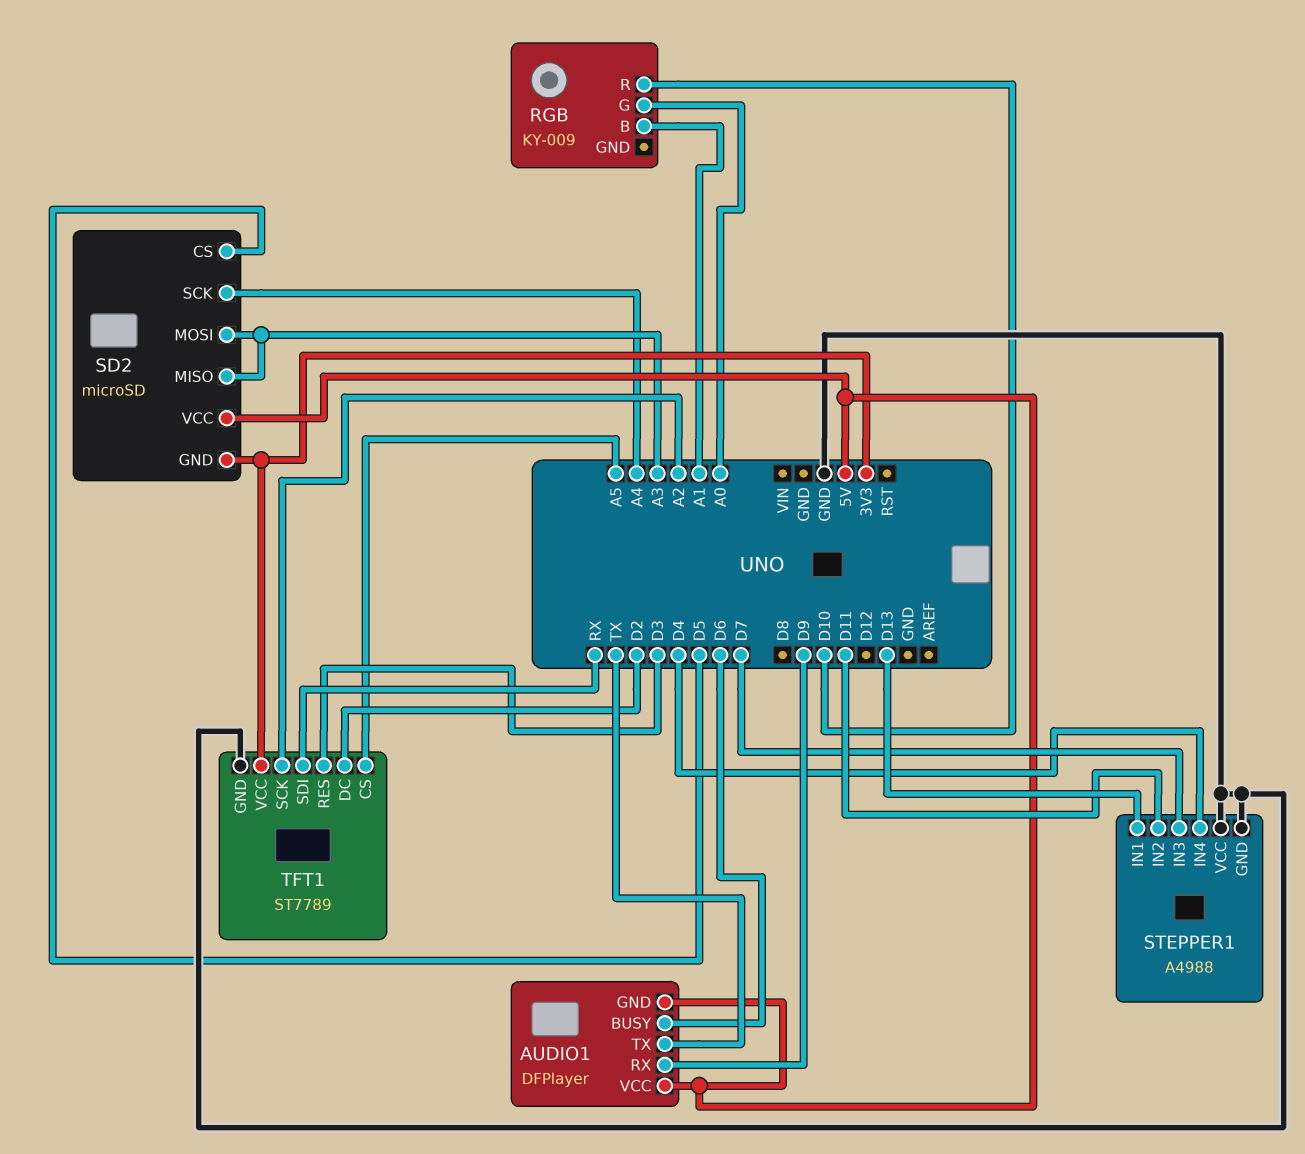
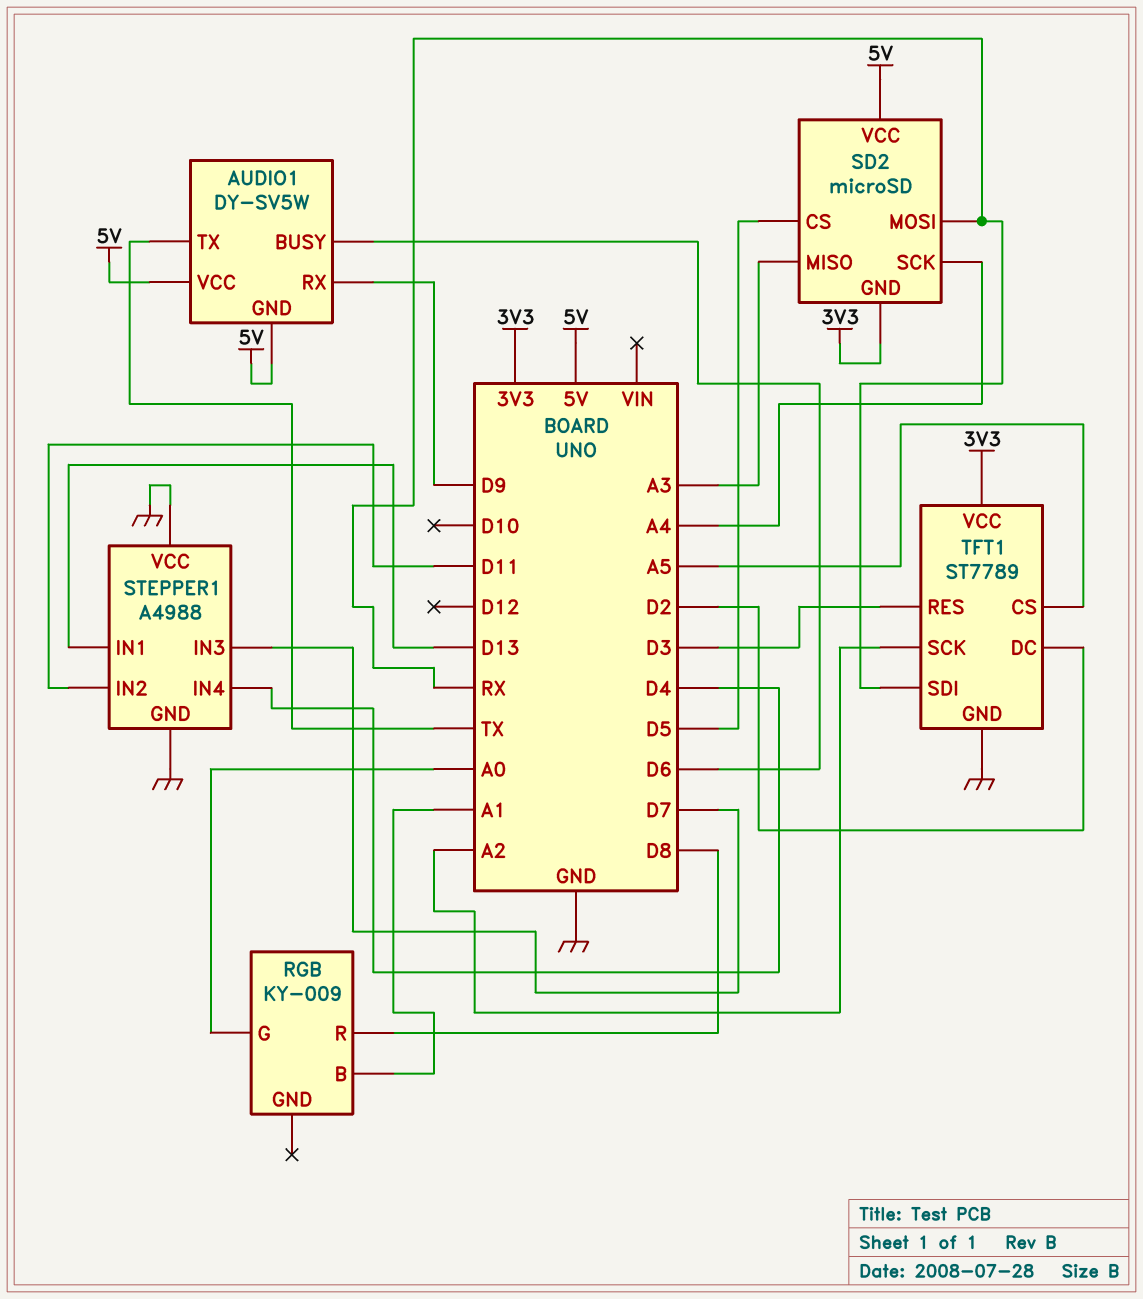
AUDIO1: DFPlayer -> DY-SV5W
RGB pin R: D10 -> D8
SD2 pin MOSI: A3 -> RX

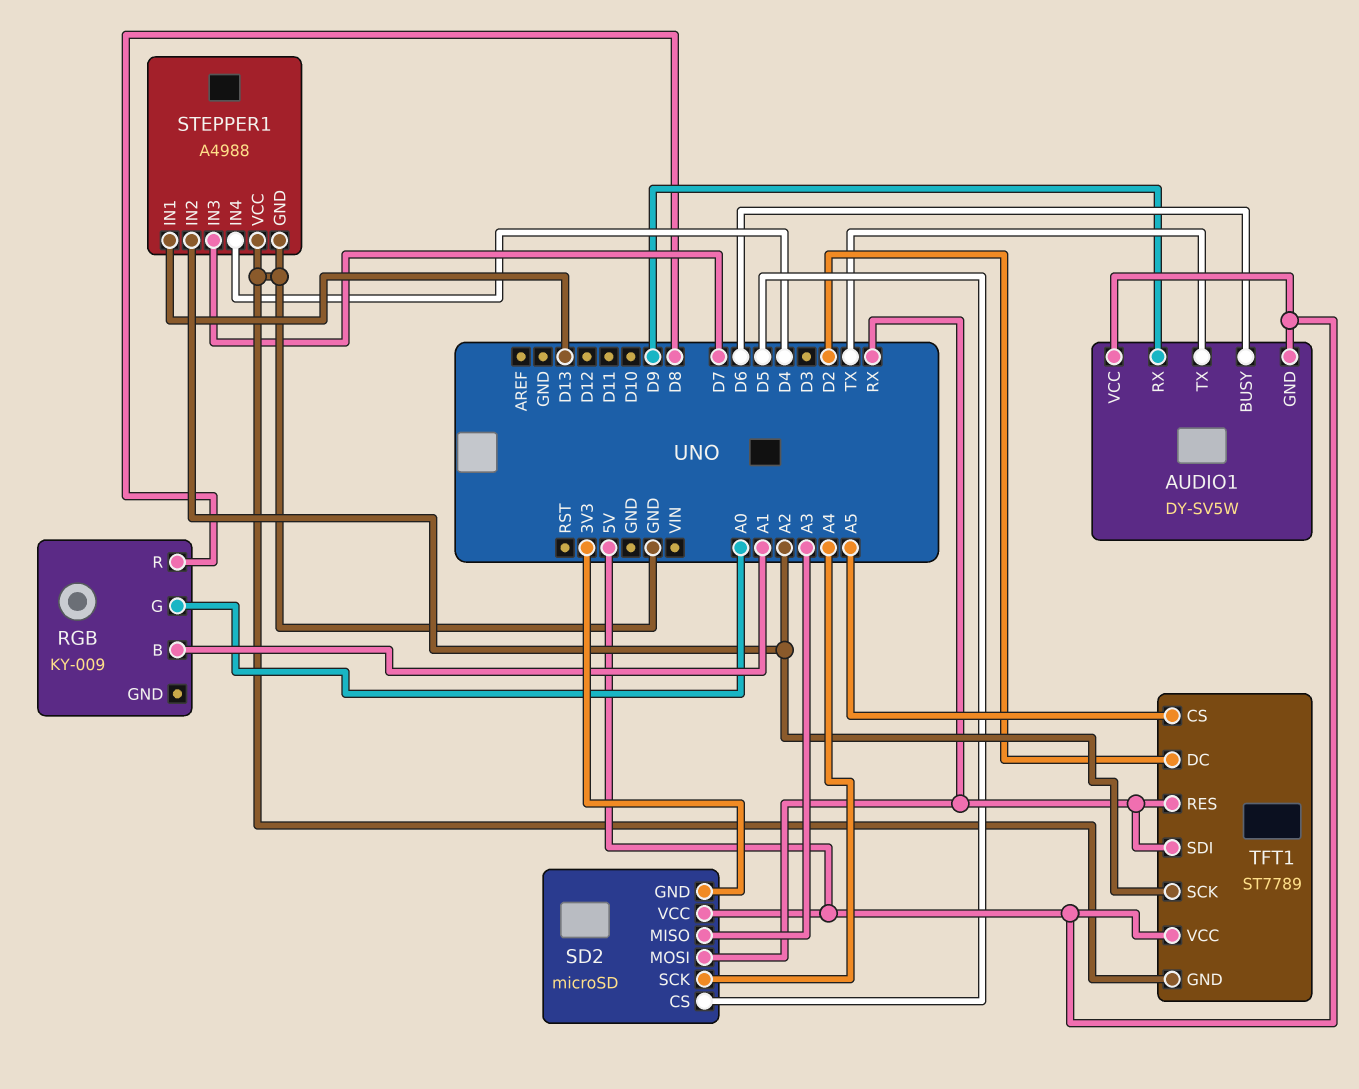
STEPPER1 pin IN2: D11 -> A2
TFT1 pin RES: D3 -> RX
TFT1 pin VCC: 3V3 -> 5V

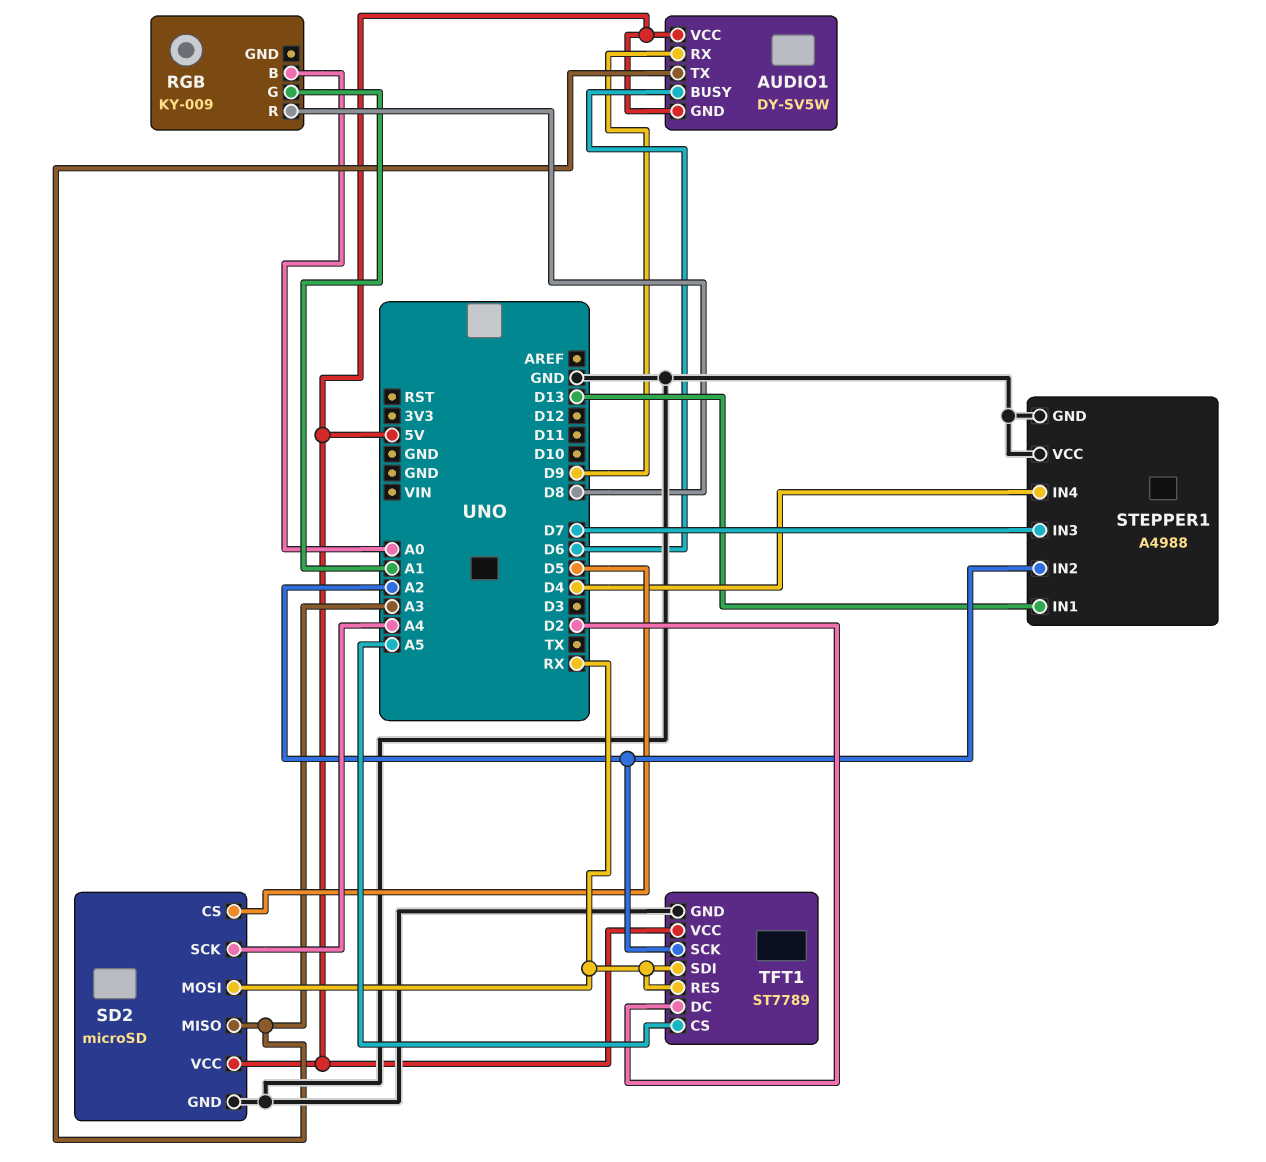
AUDIO1 pin TX: TX -> A3
RGB pin B: A1 -> A0
RGB pin G: A0 -> A1
SD2 pin GND: 3V3 -> GND

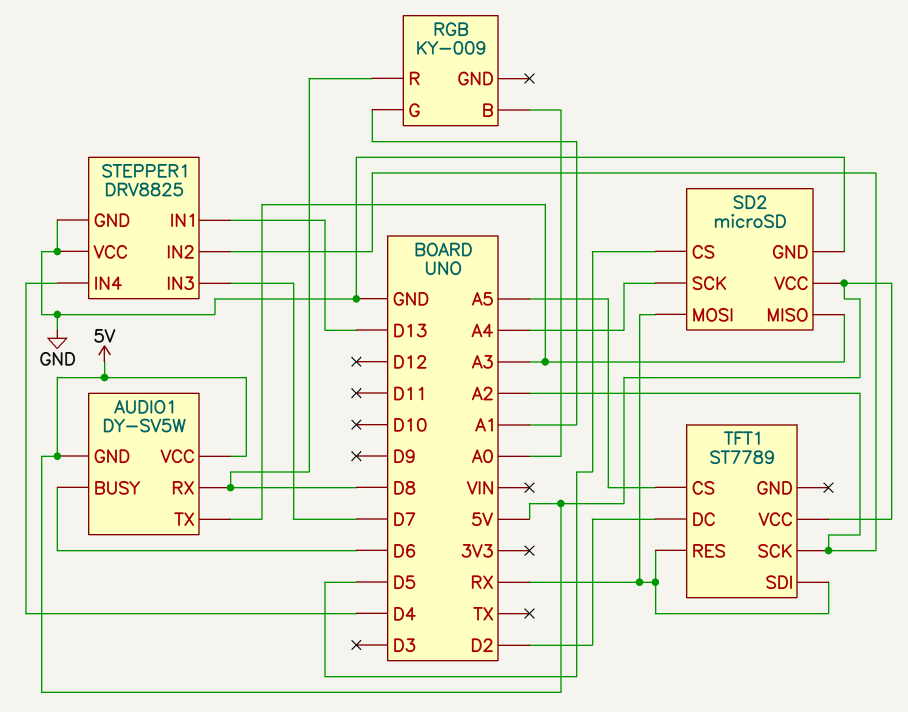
AUDIO1 pin RX: D9 -> D8
STEPPER1: A4988 -> DRV8825
TFT1 pin GND: GND -> none

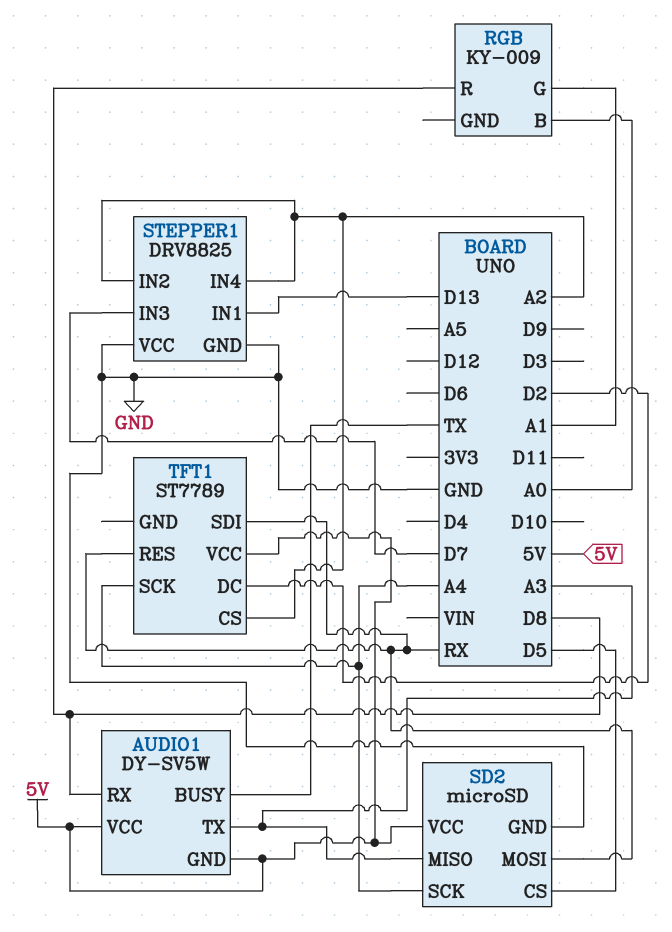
AUDIO1 pin BUSY: D6 -> TX
STEPPER1 pin IN4: D4 -> A2
TFT1 pin CS: A5 -> A2
TFT1 pin SCK: A2 -> A4

